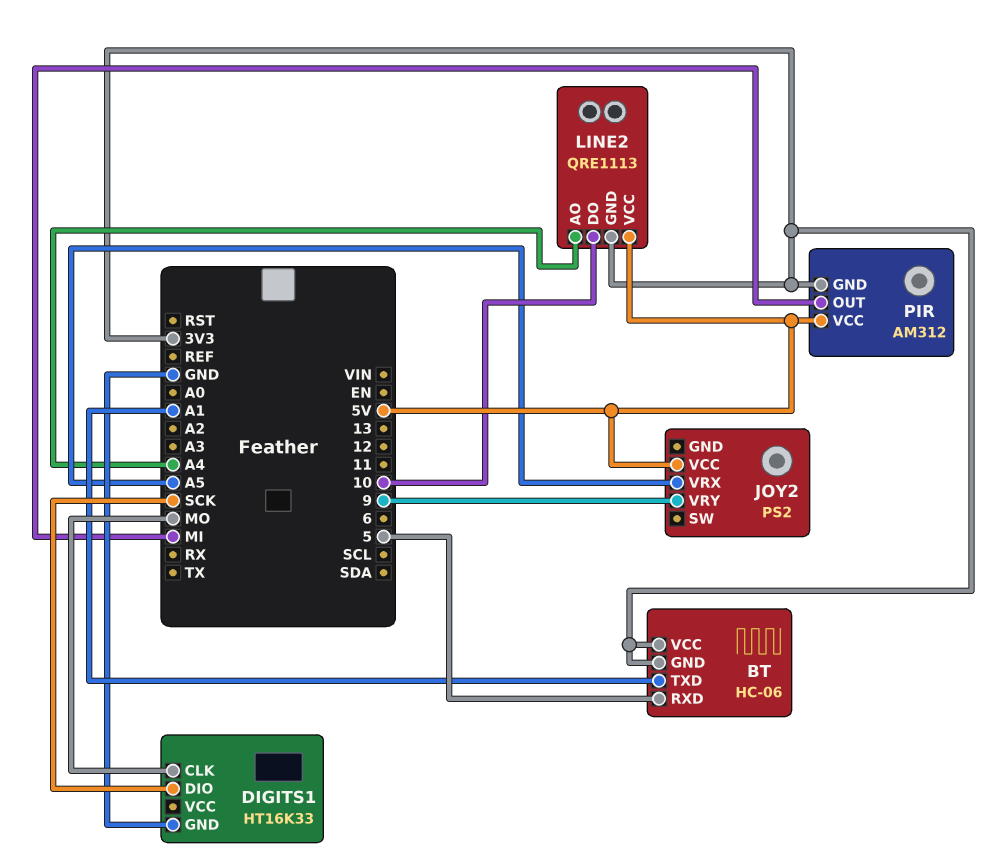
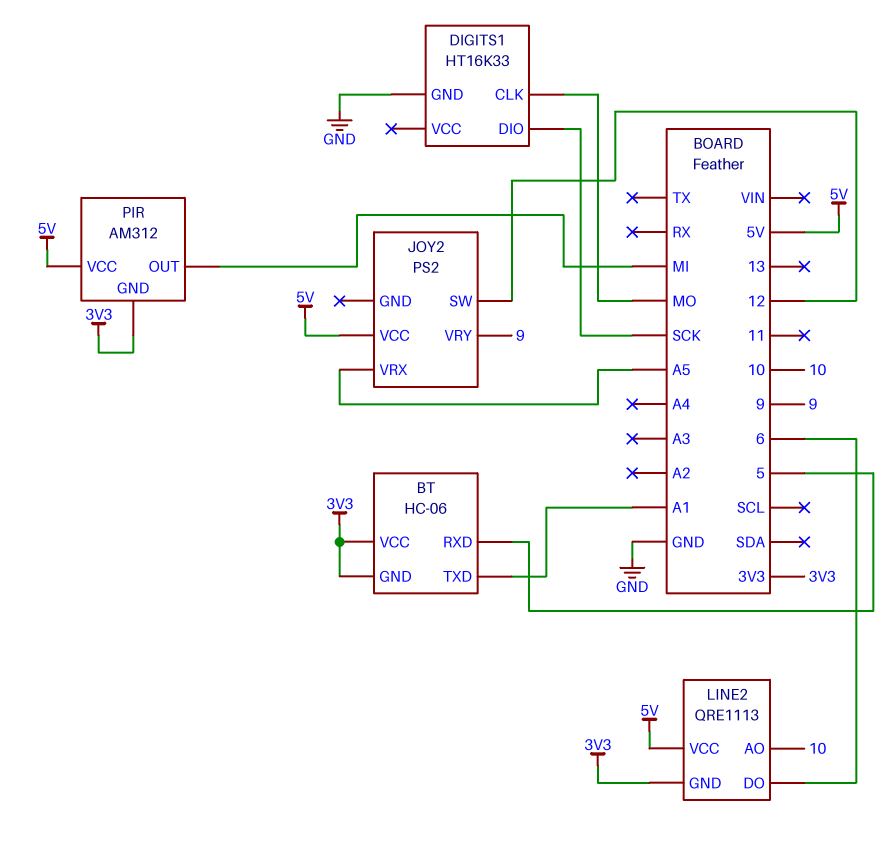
JOY2 pin SW: none -> 12
LINE2 pin AO: A4 -> 10
LINE2 pin DO: 10 -> 6

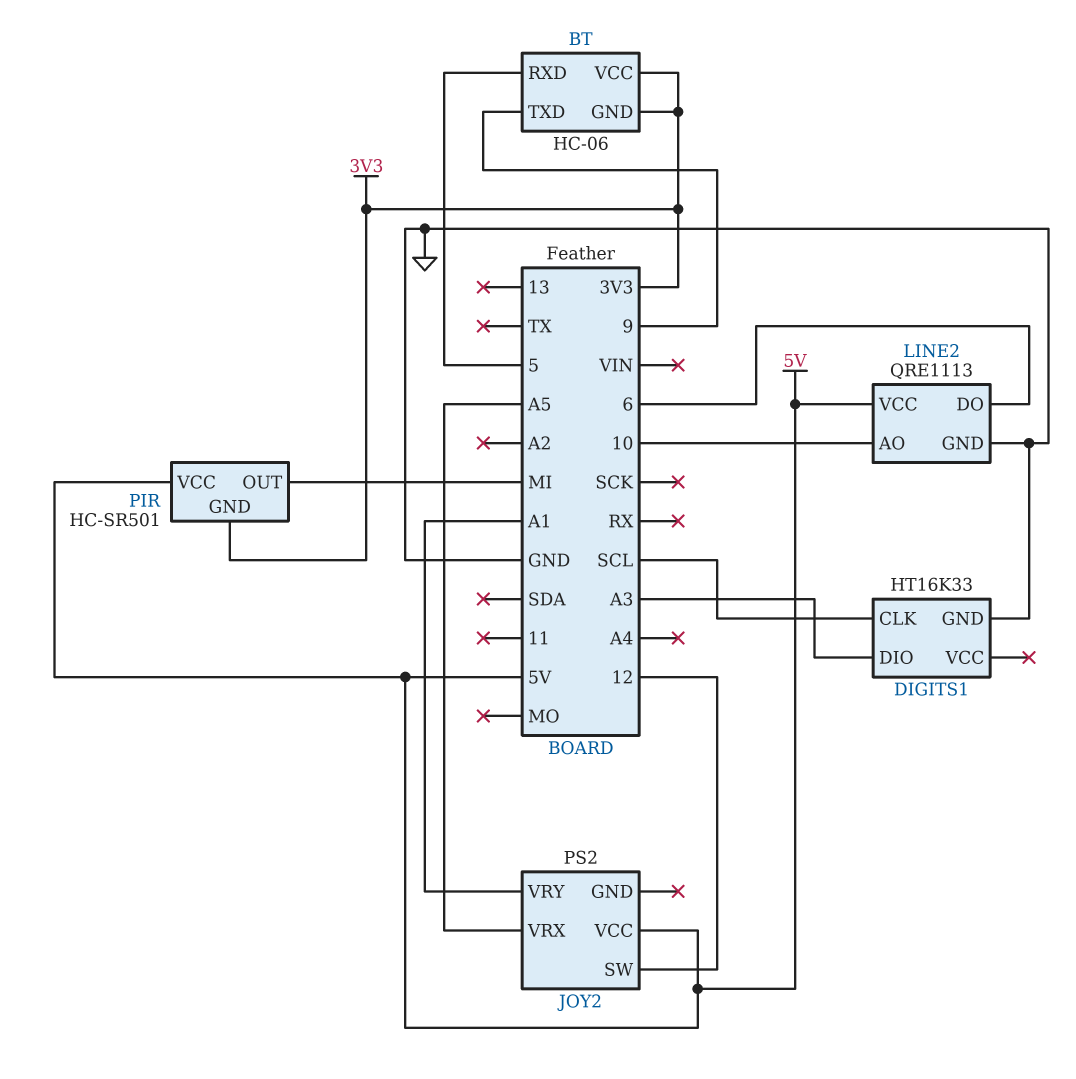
BT pin TXD: A1 -> 9
DIGITS1 pin CLK: MO -> SCL
DIGITS1 pin DIO: SCK -> A3
JOY2 pin VRY: 9 -> A1
LINE2 pin GND: 3V3 -> GND
PIR: AM312 -> HC-SR501

